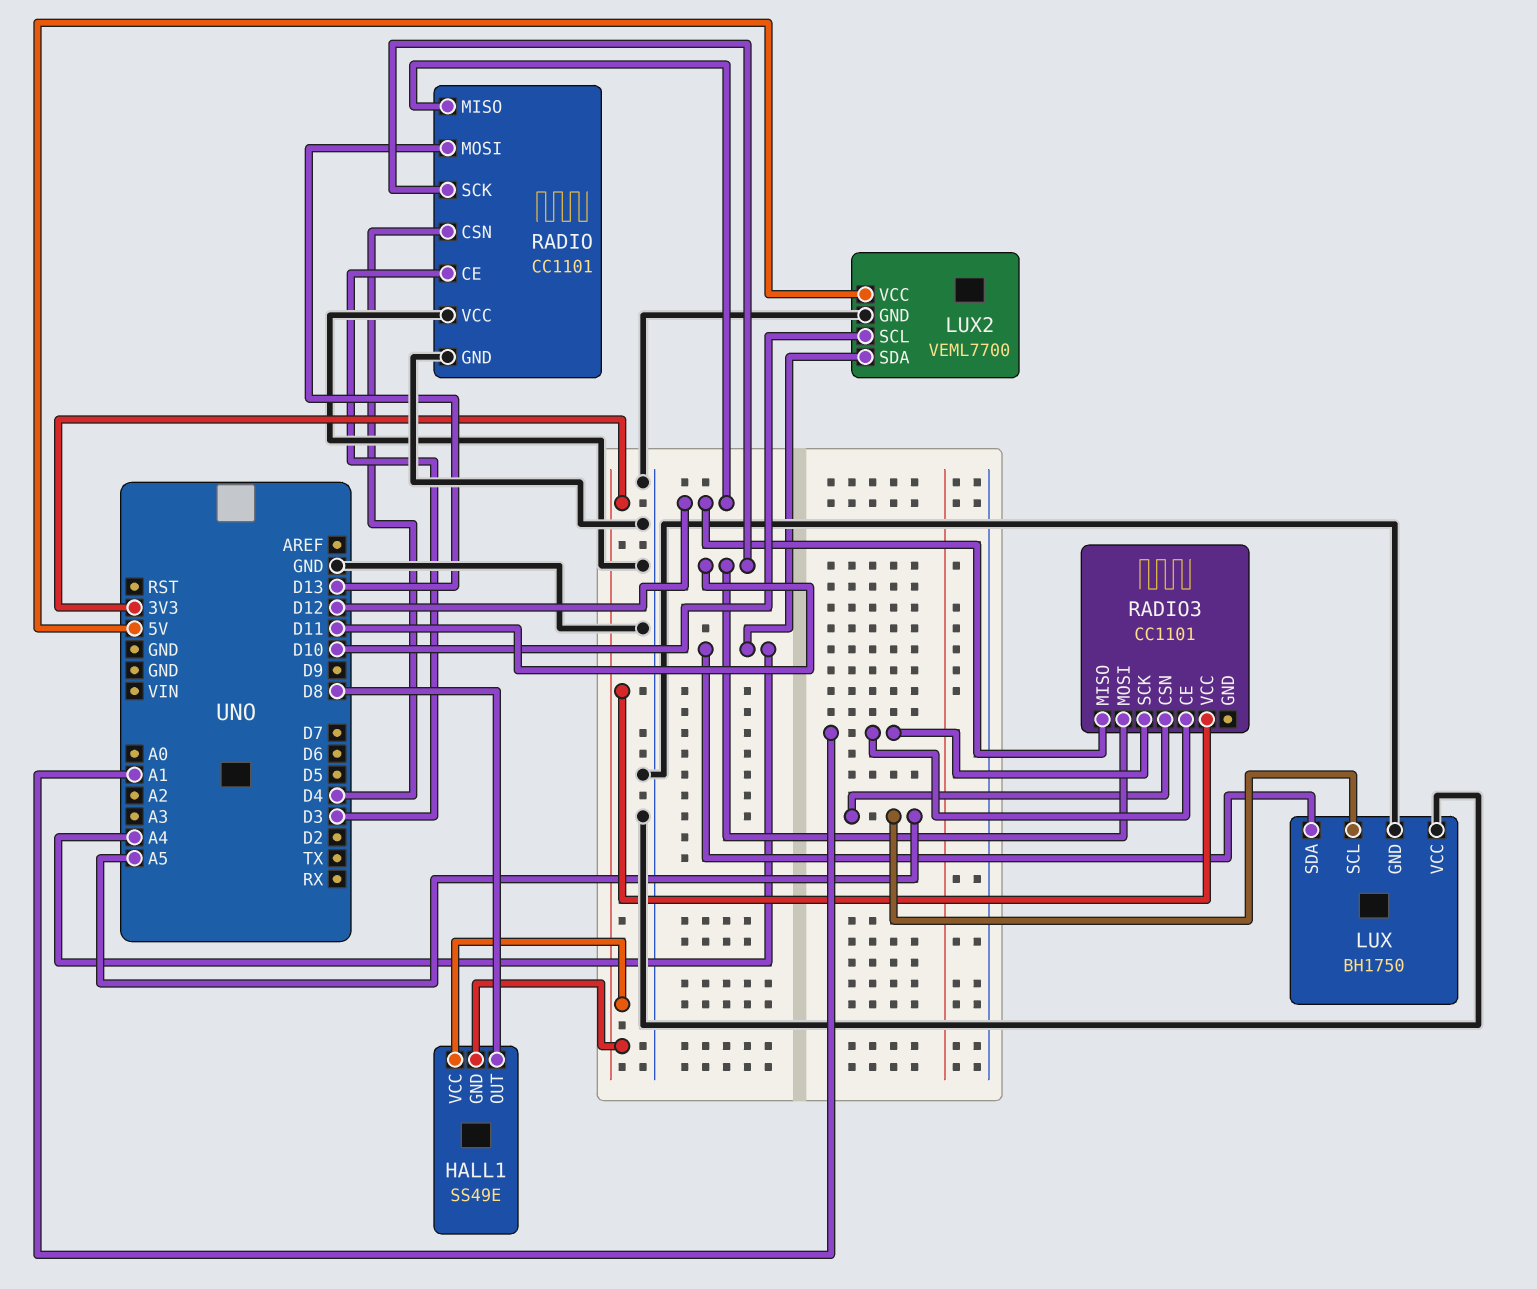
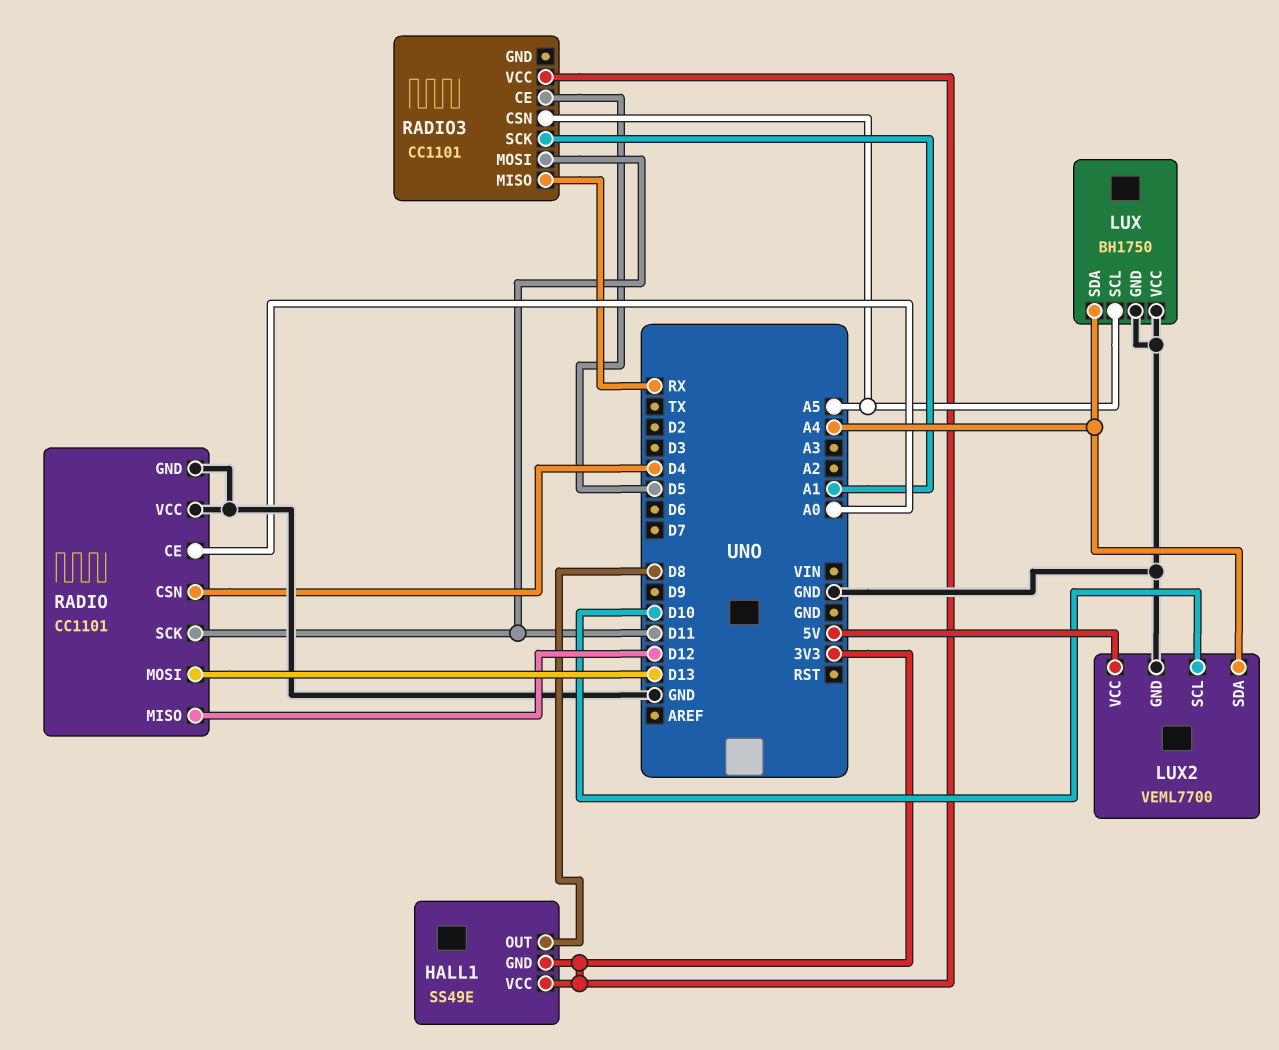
RADIO pin CE: D3 -> A0
RADIO3 pin CE: A1 -> D5
RADIO3 pin MISO: D12 -> RX

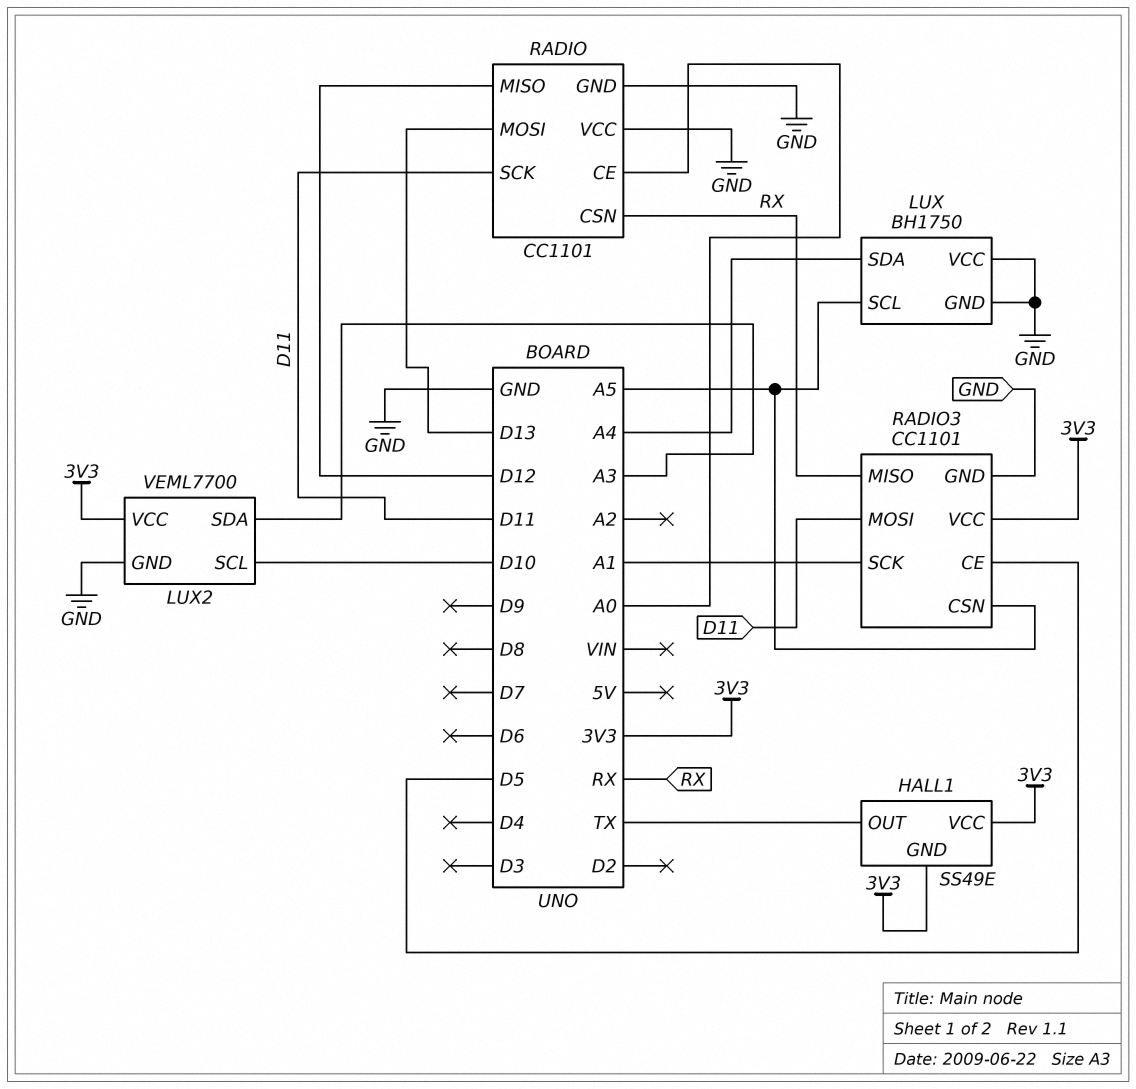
HALL1 pin OUT: D8 -> TX
LUX2 pin SDA: A4 -> A3
LUX2 pin VCC: 5V -> 3V3
RADIO pin CSN: D4 -> RX
RADIO3 pin GND: none -> GND

